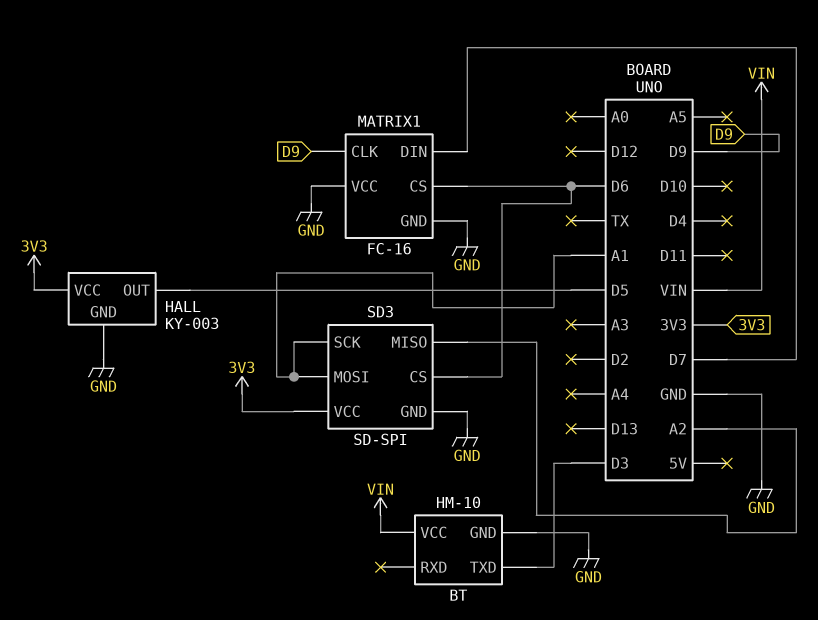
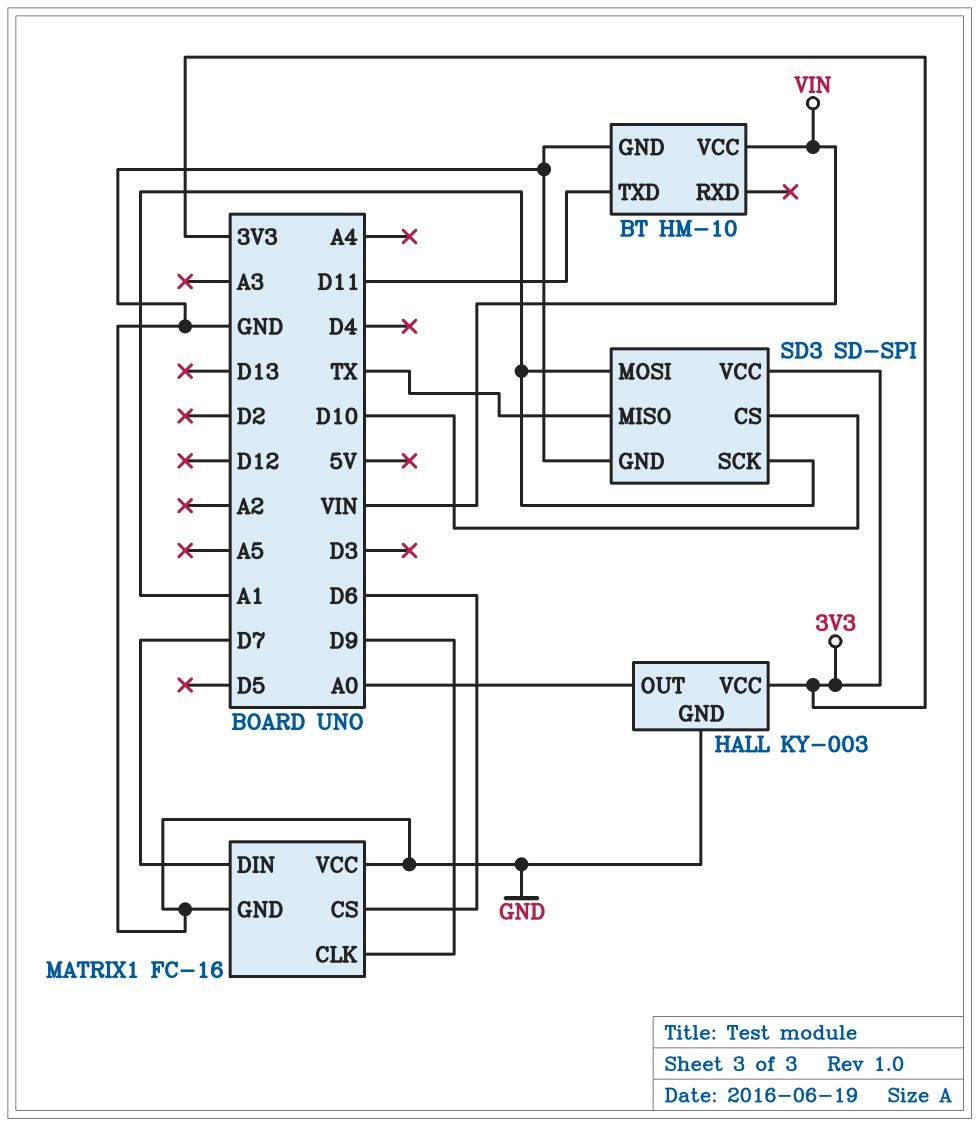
BT pin TXD: D3 -> D11
HALL pin OUT: D5 -> A0
SD3 pin CS: D6 -> D10
SD3 pin MISO: A2 -> TX

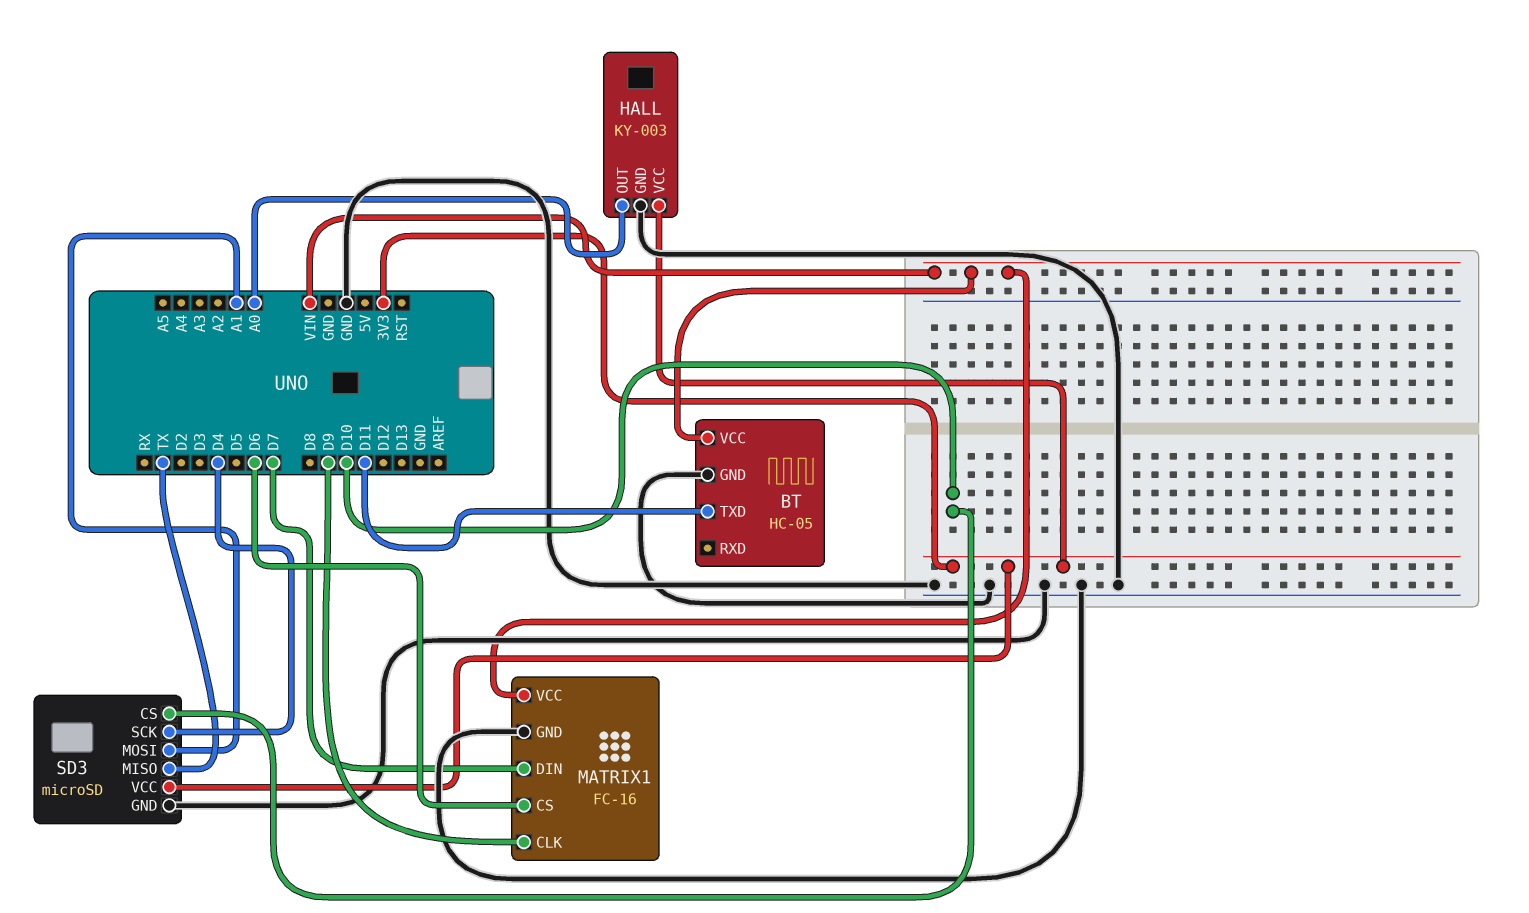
BT: HM-10 -> HC-05
MATRIX1 pin VCC: GND -> VIN
SD3: SD-SPI -> microSD
SD3 pin SCK: A1 -> D4

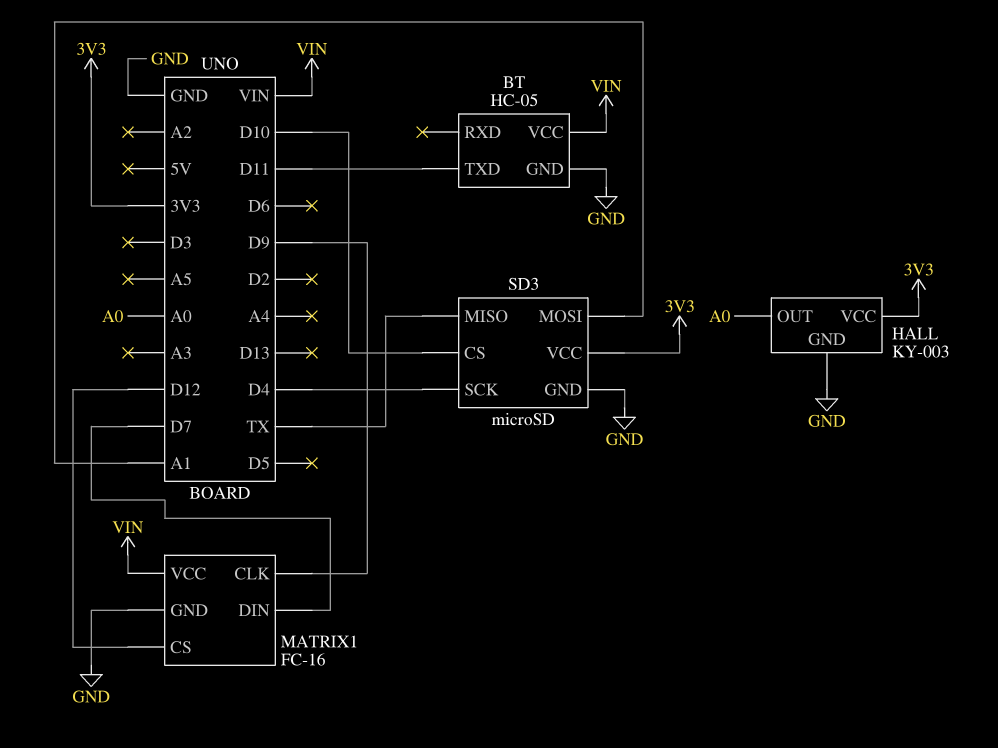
MATRIX1 pin CS: D6 -> D12

